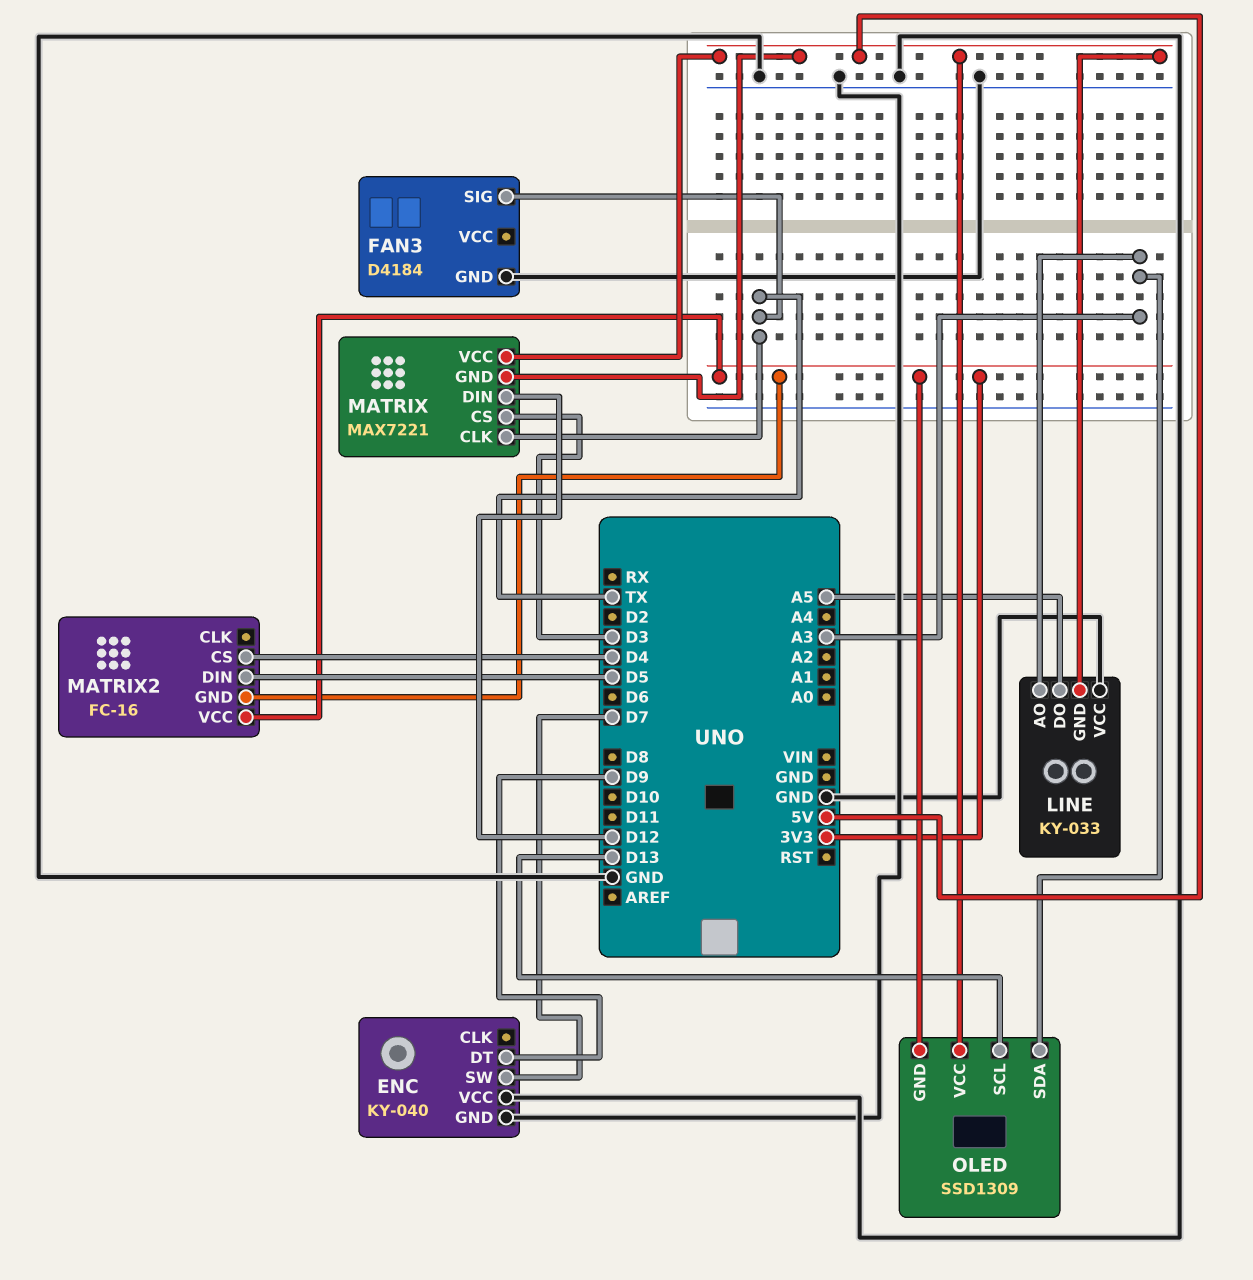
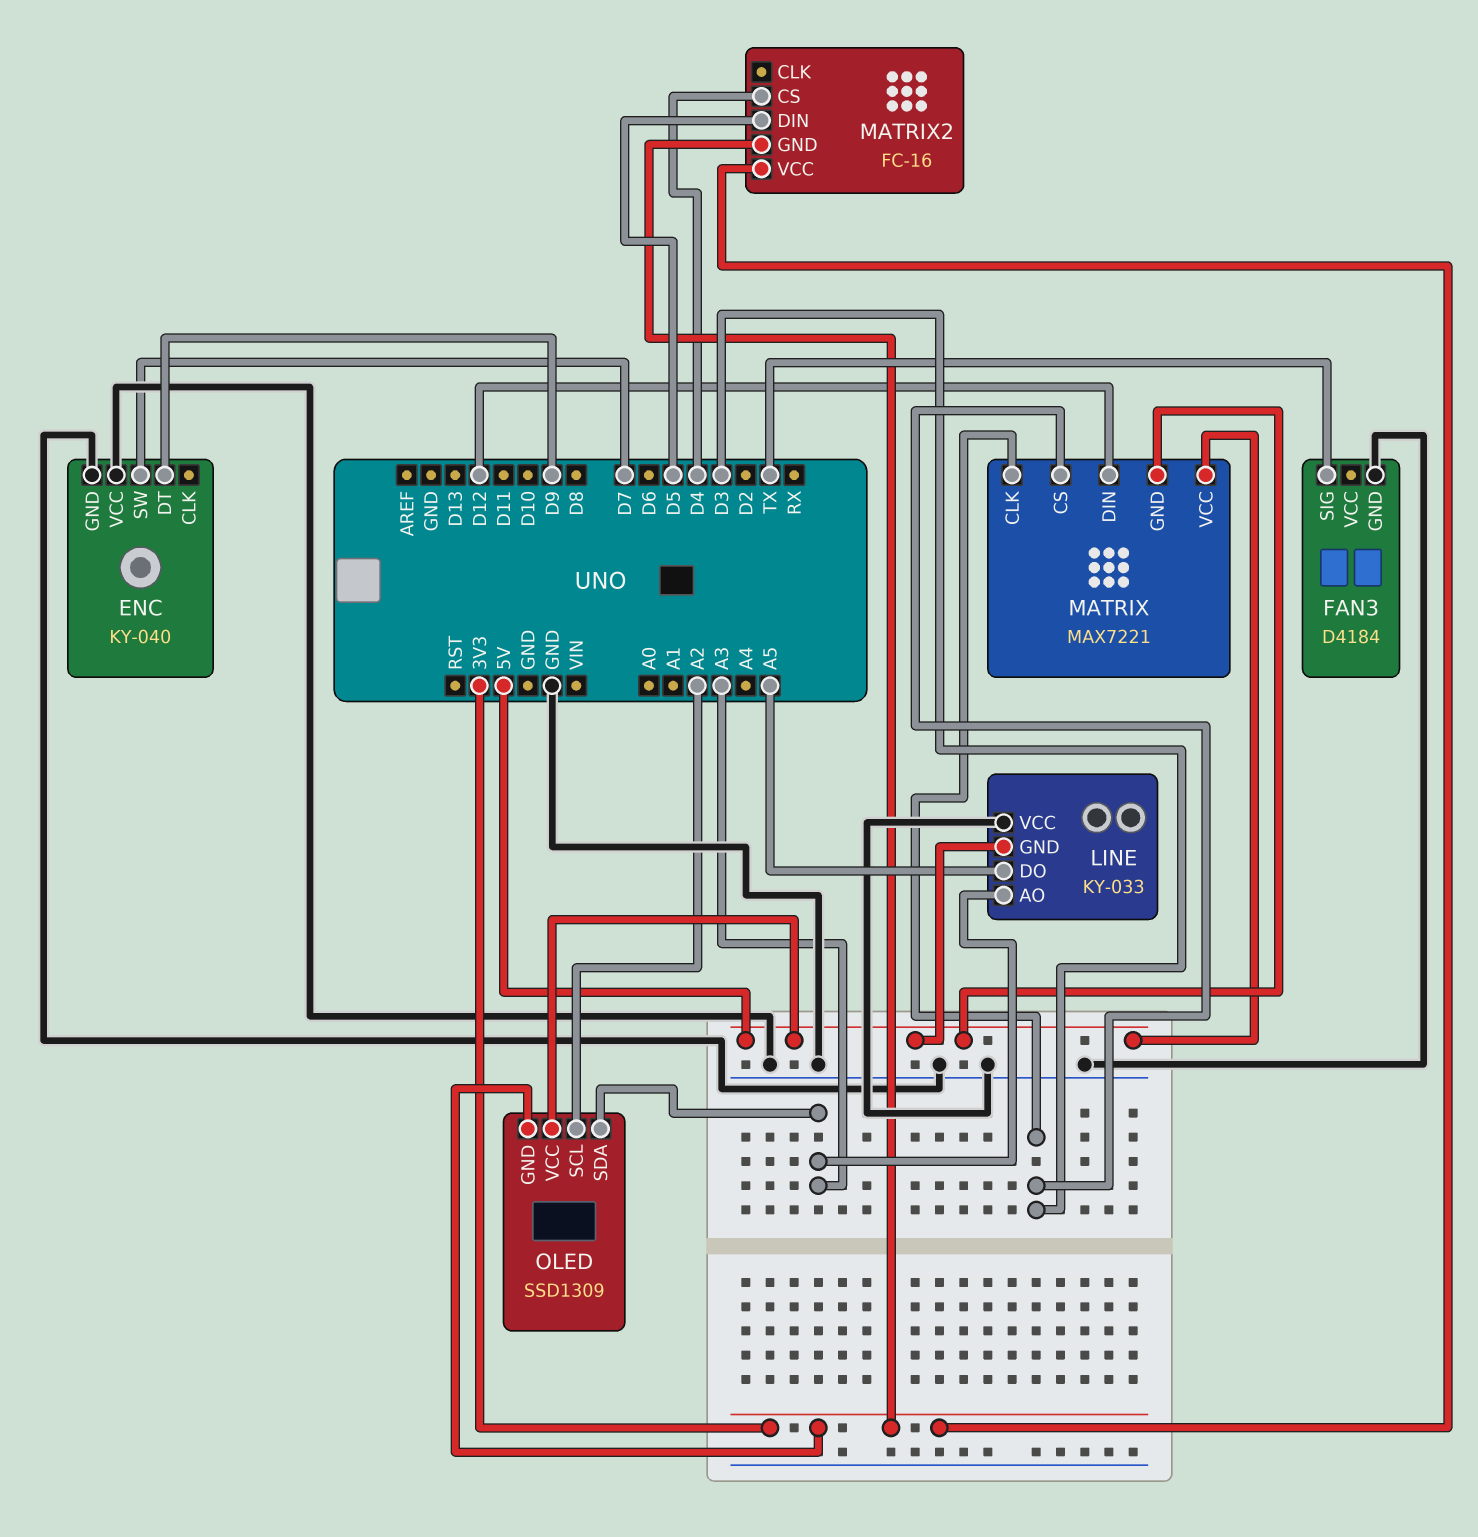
MATRIX pin CLK: TX -> D3
OLED pin SCL: D13 -> A2

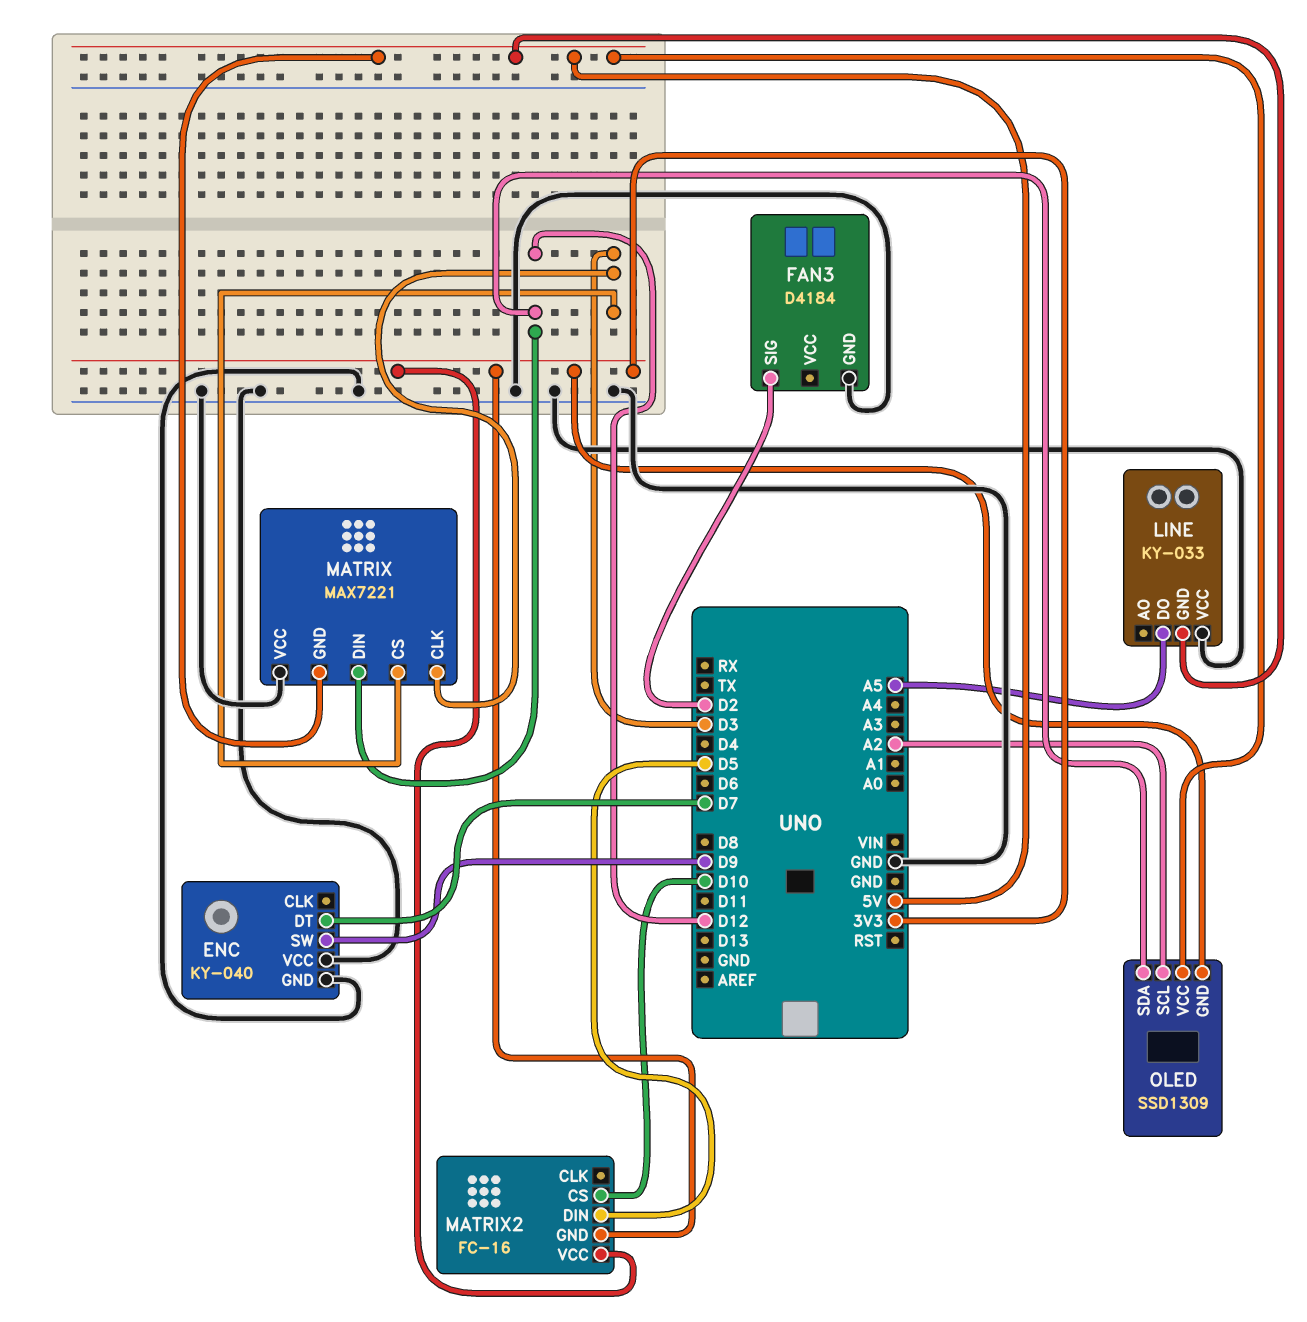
ENC pin DT: D9 -> D7
ENC pin SW: D7 -> D9
FAN3 pin SIG: TX -> D2
LINE pin AO: A3 -> none
MATRIX pin VCC: 5V -> GND
MATRIX2 pin CS: D4 -> D10
OLED pin SDA: A3 -> D12

